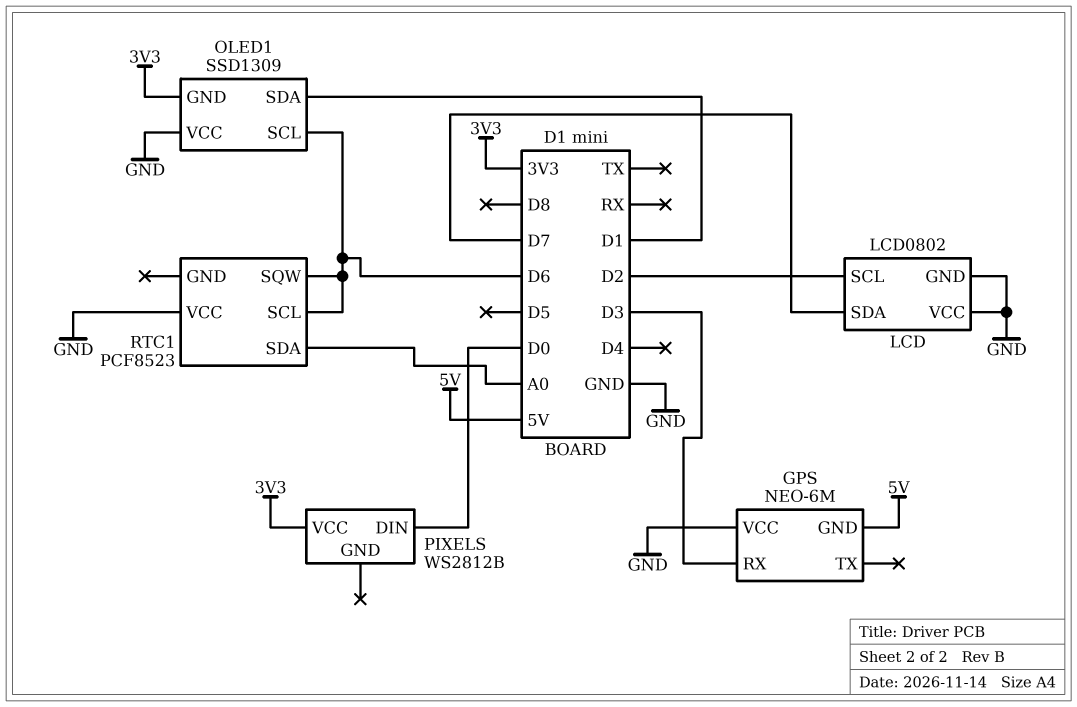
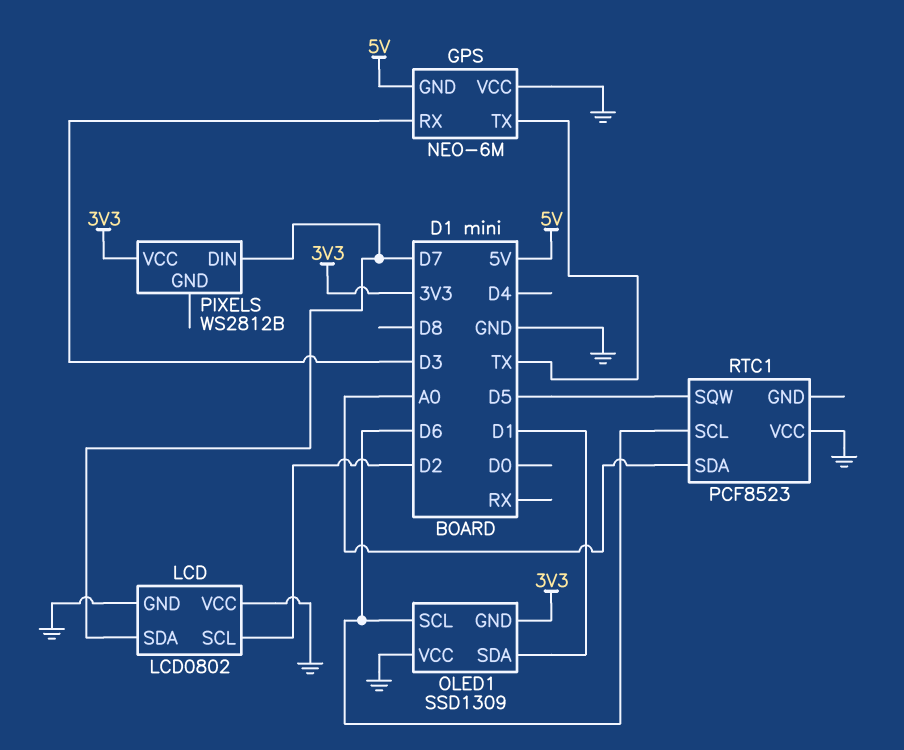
GPS pin TX: none -> TX
PIXELS pin DIN: D0 -> D7
RTC1 pin SQW: D6 -> D5

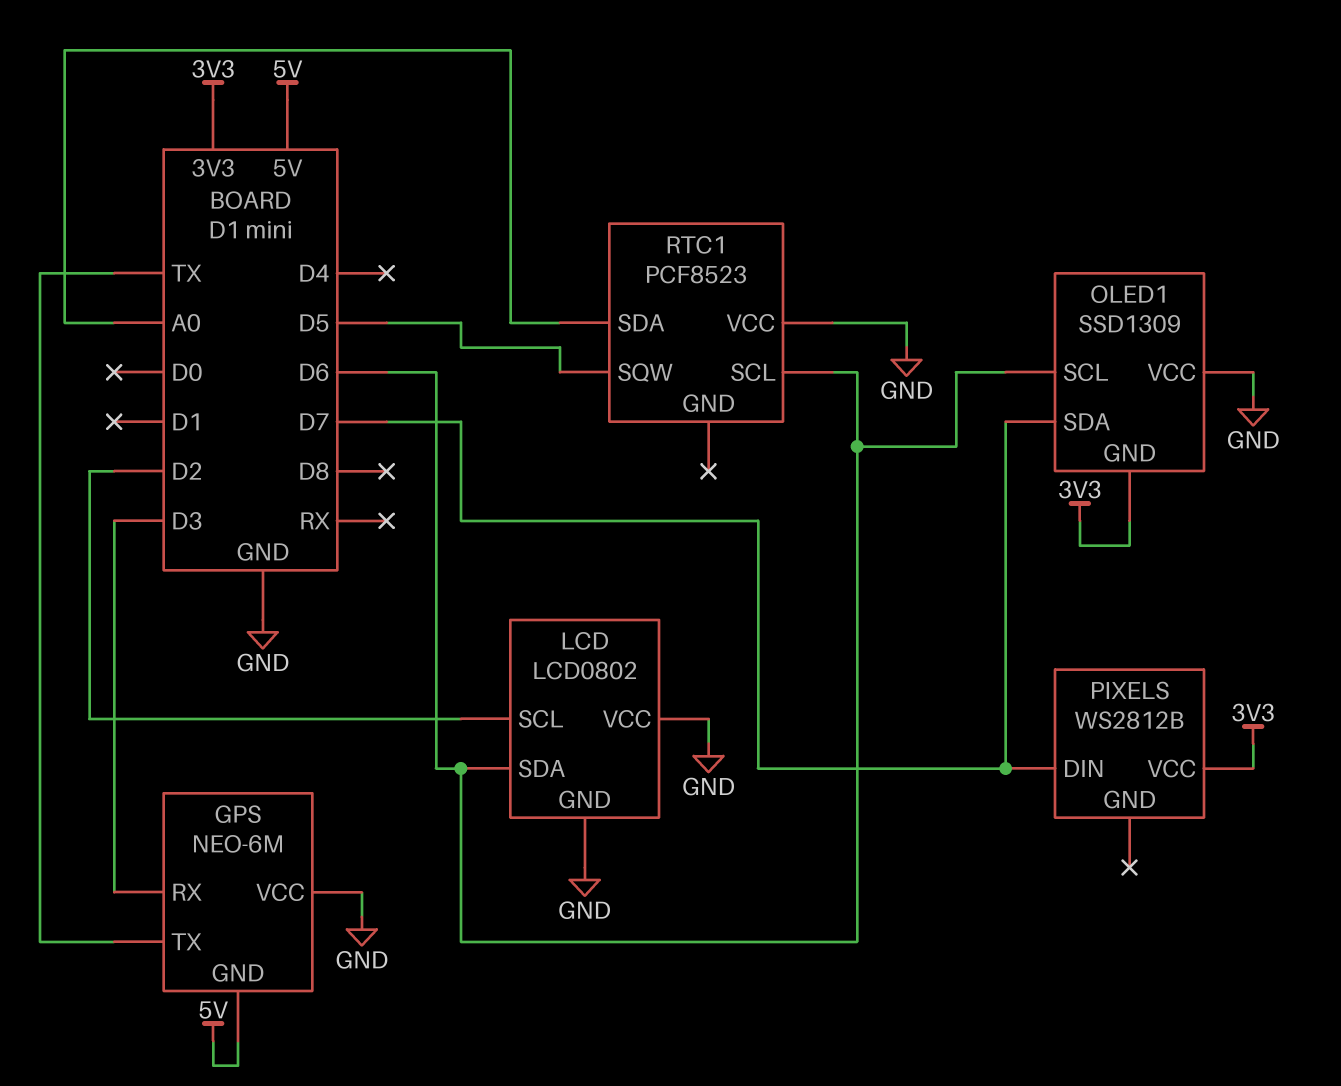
LCD pin SDA: D7 -> D6
OLED1 pin SDA: D1 -> D7

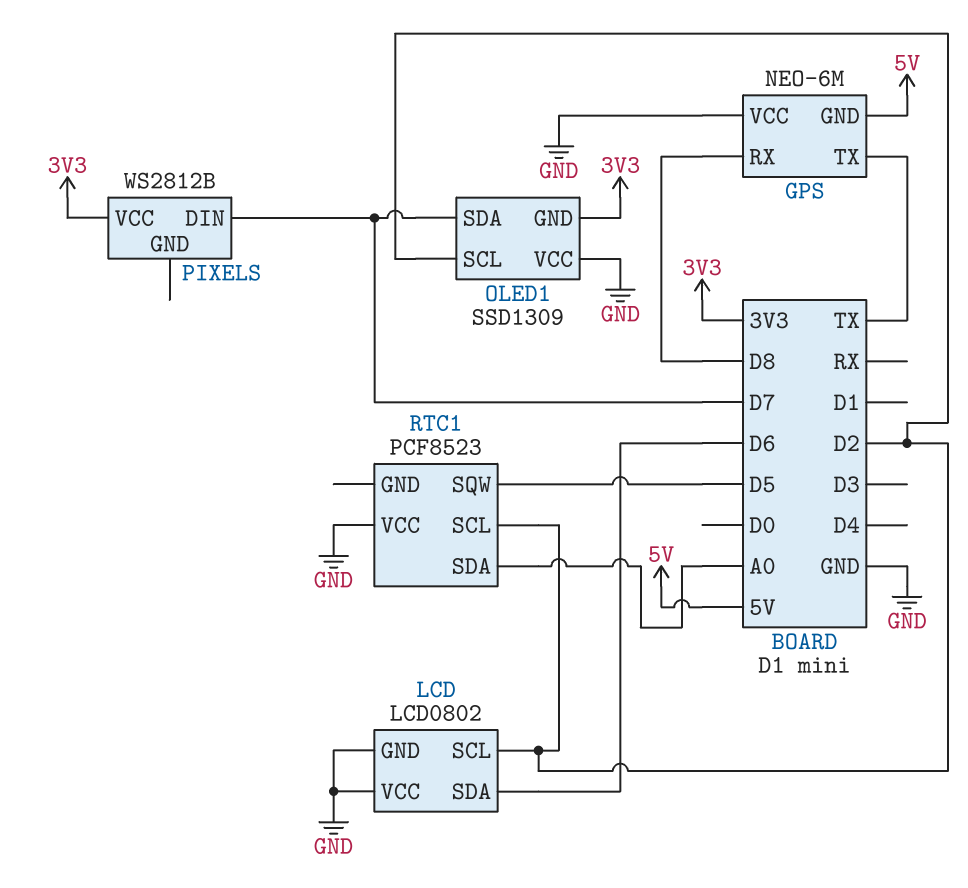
GPS pin RX: D3 -> D8
OLED1 pin SCL: D6 -> D2
RTC1 pin SCL: D6 -> D2

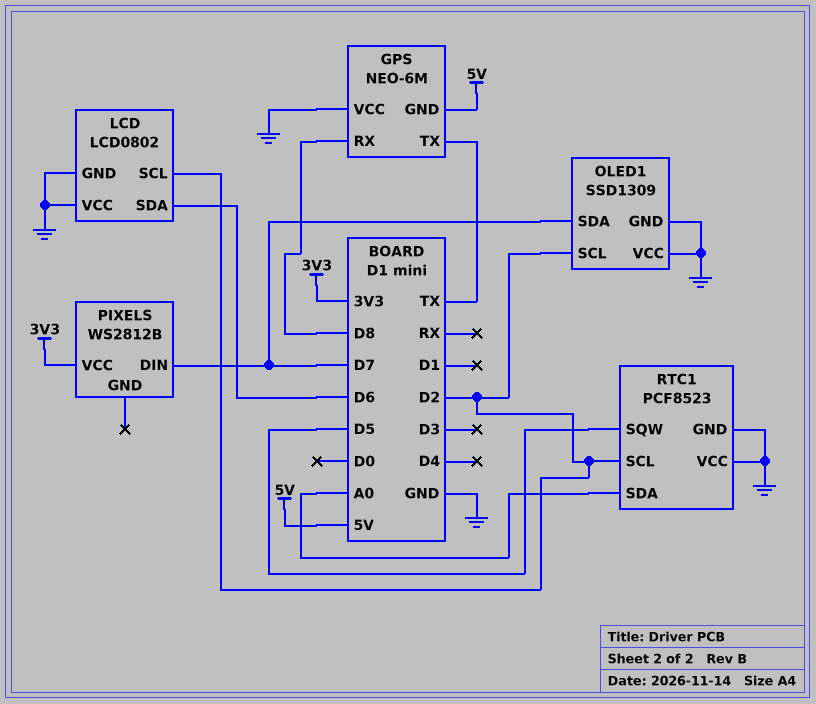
OLED1 pin GND: 3V3 -> GND
RTC1 pin GND: none -> GND

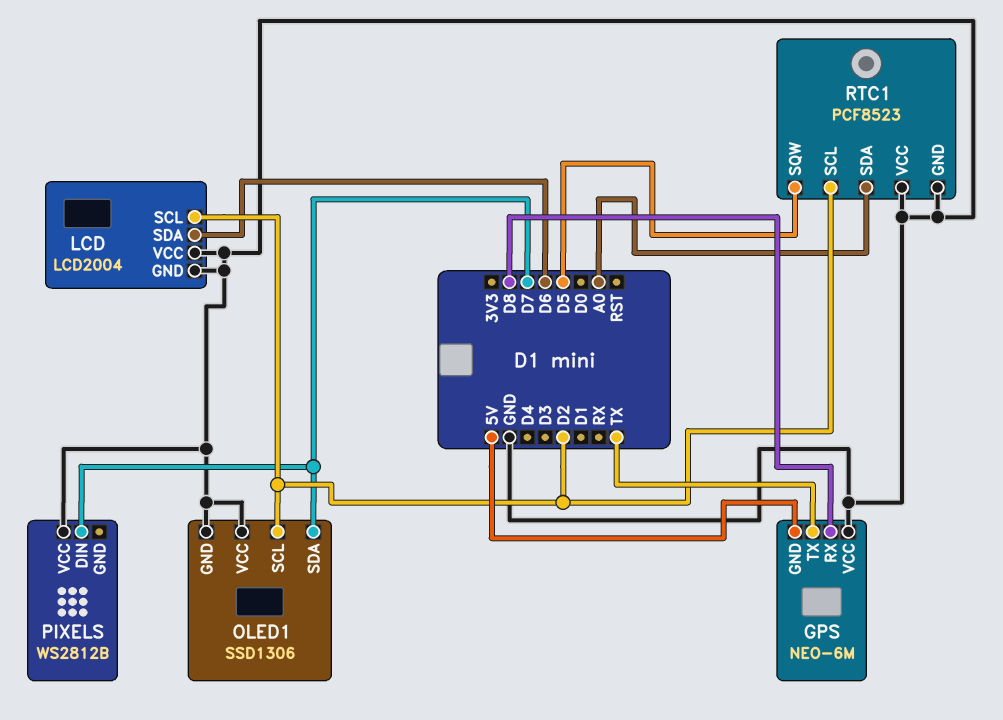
LCD: LCD0802 -> LCD2004
OLED1: SSD1309 -> SSD1306
PIXELS pin VCC: 3V3 -> GND

